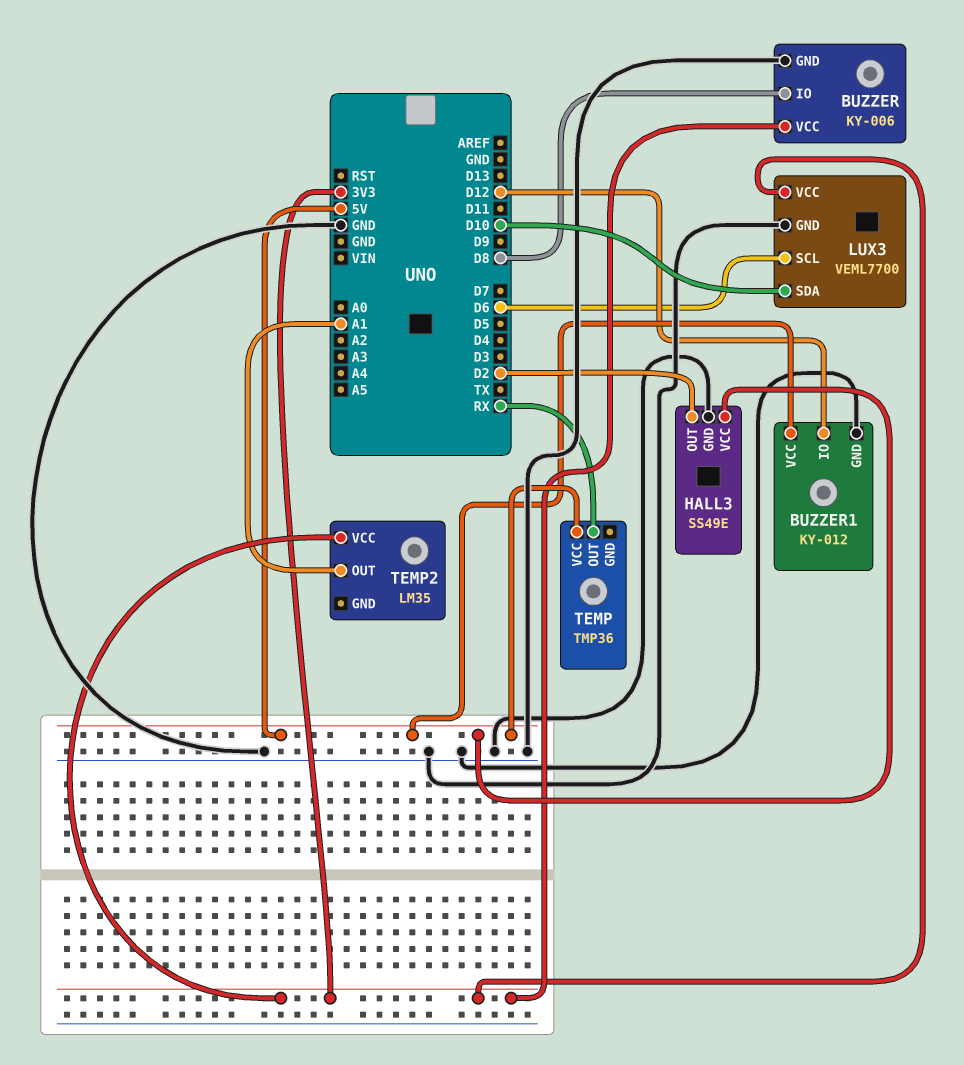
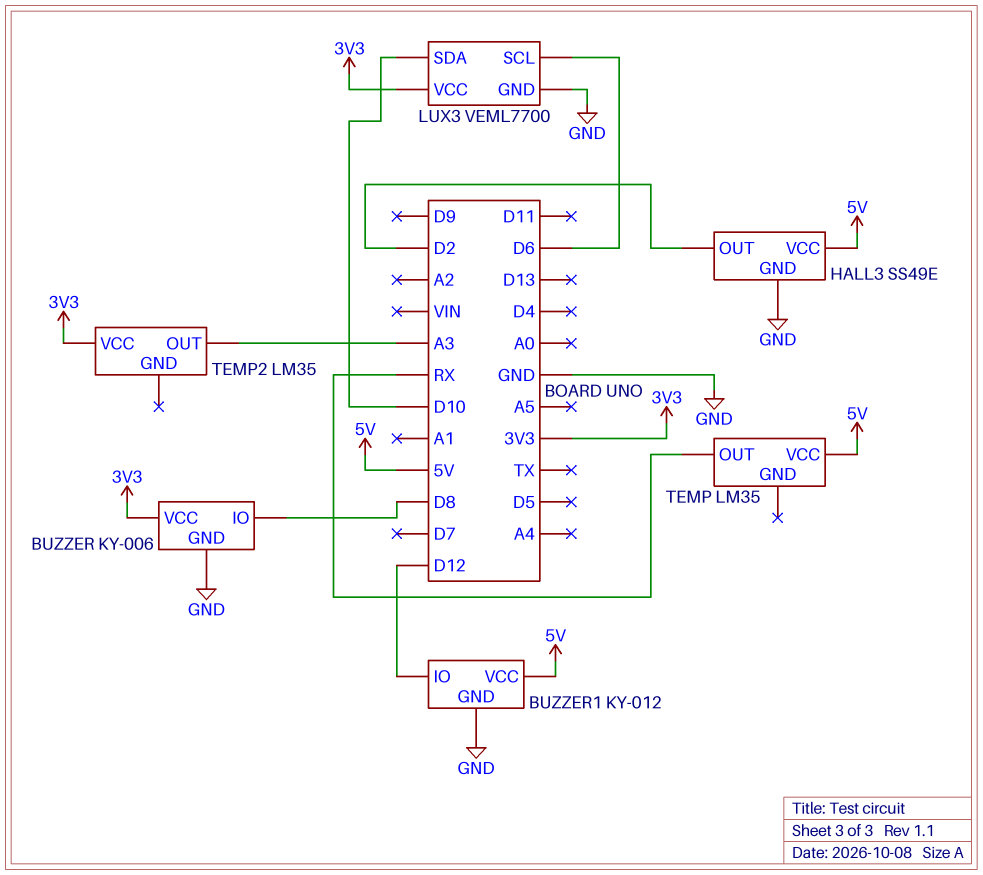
TEMP: TMP36 -> LM35
TEMP2 pin OUT: A1 -> A3

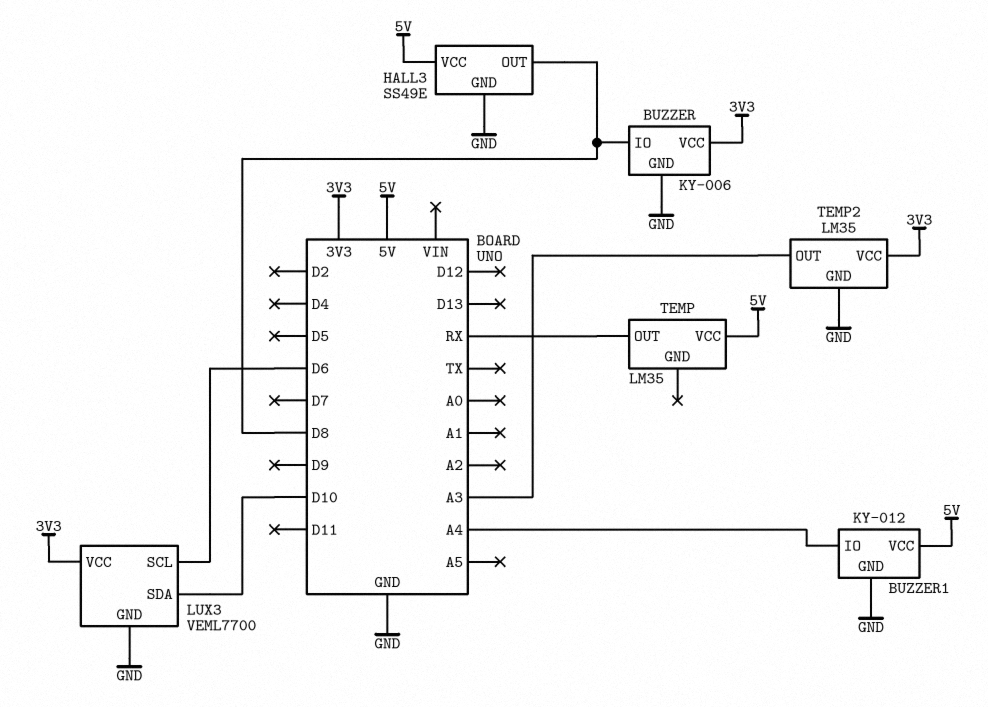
BUZZER1 pin IO: D12 -> A4
HALL3 pin OUT: D2 -> D8
TEMP2 pin GND: none -> GND

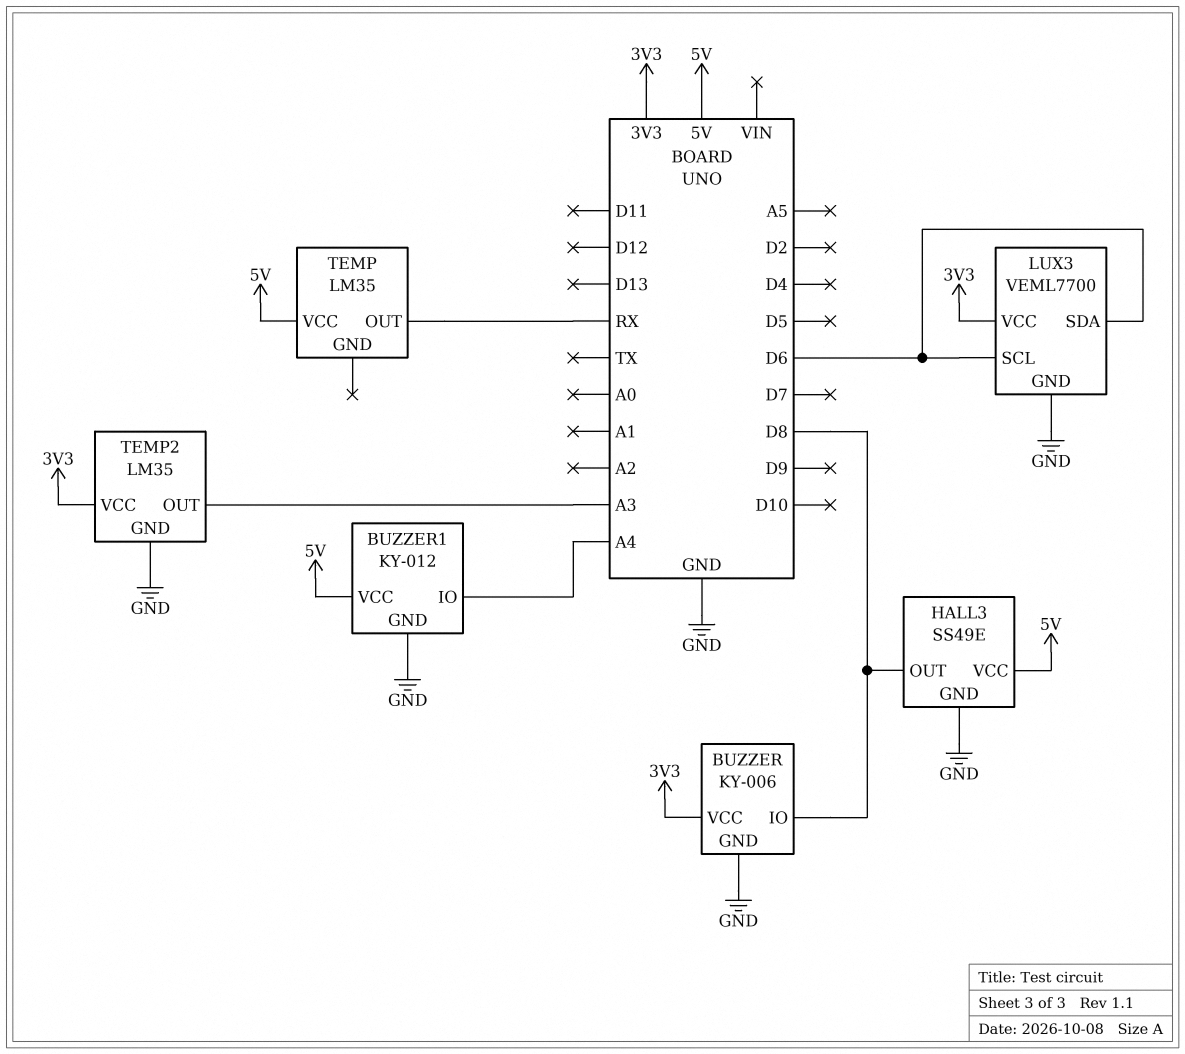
LUX3 pin SDA: D10 -> D6

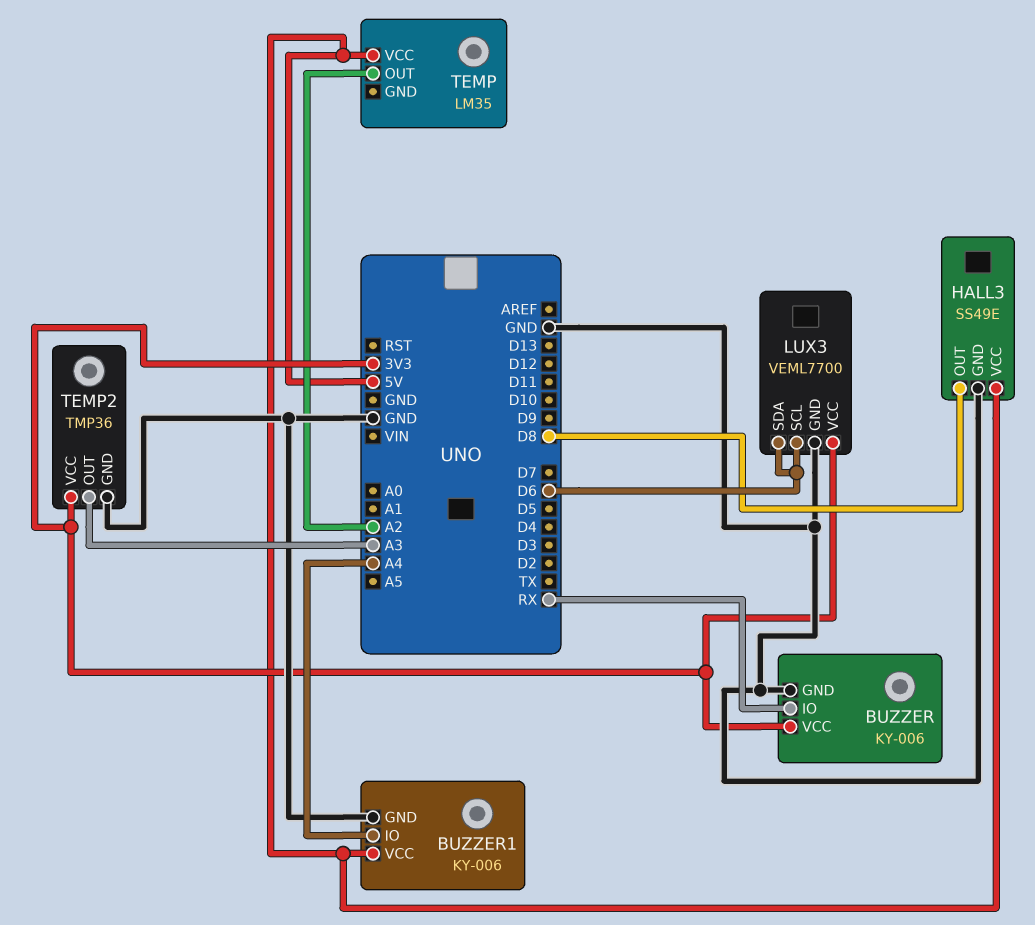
BUZZER pin IO: D8 -> RX
BUZZER1: KY-012 -> KY-006
TEMP pin OUT: RX -> A2
TEMP2: LM35 -> TMP36

